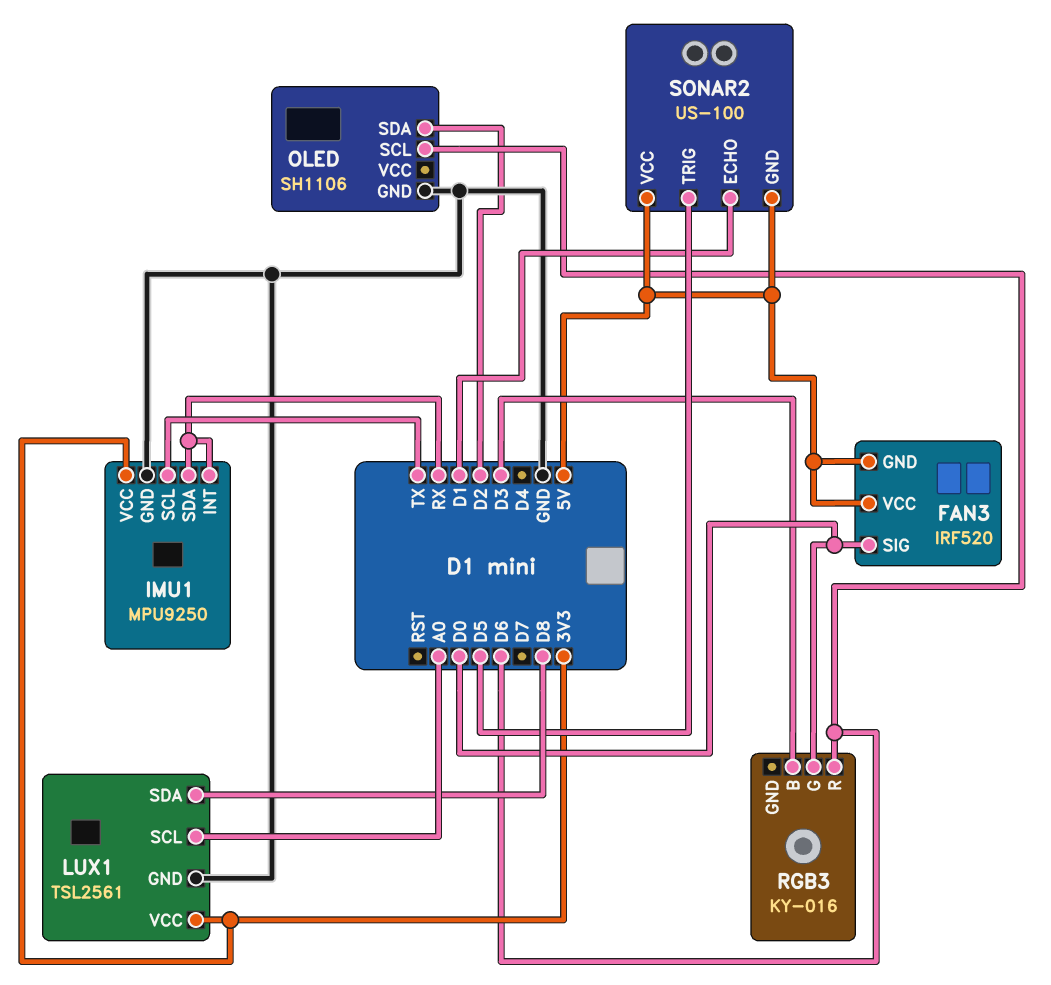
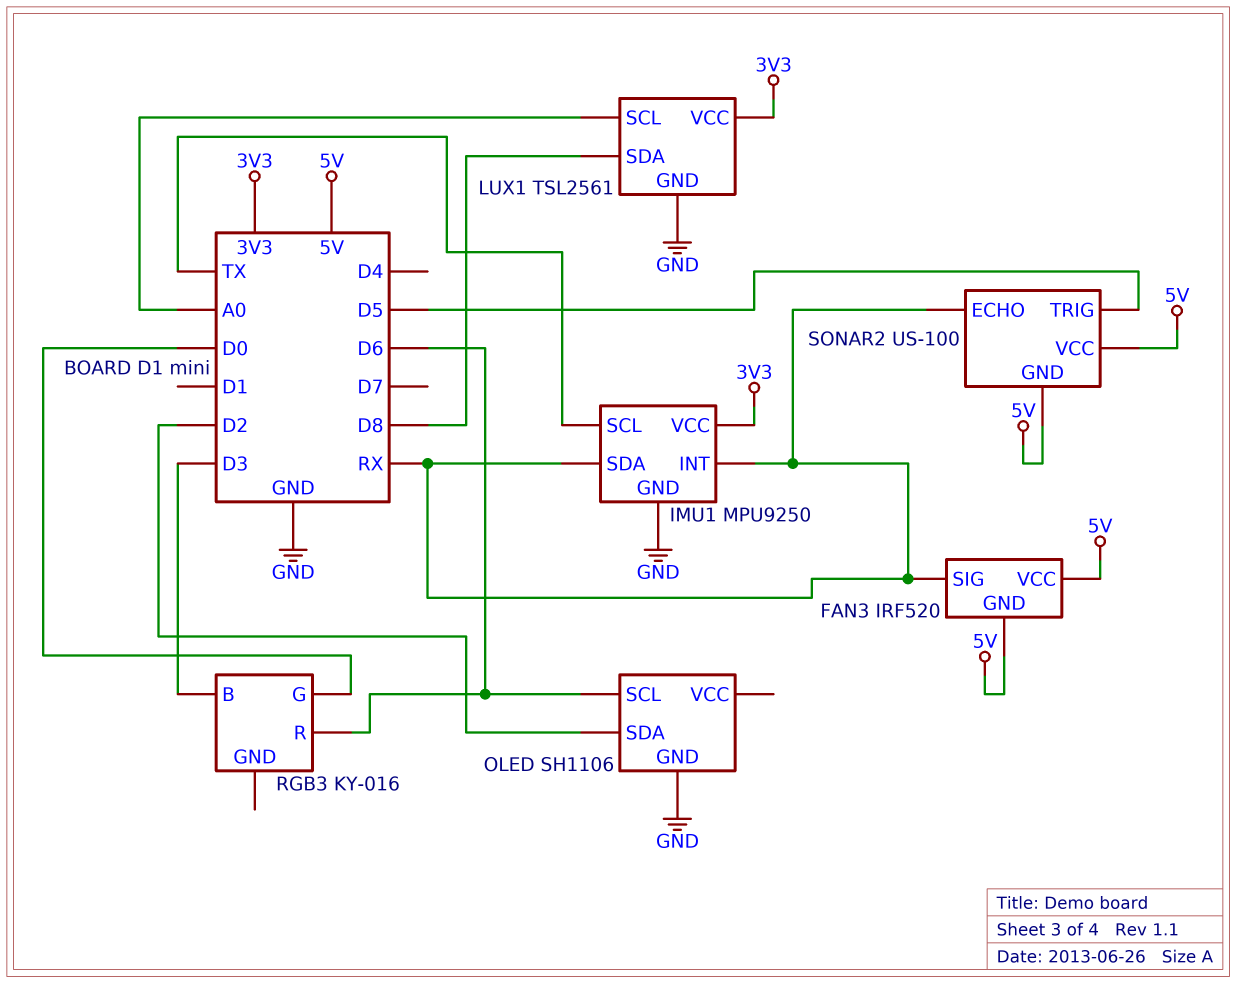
FAN3 pin SIG: D0 -> RX
SONAR2 pin ECHO: D1 -> RX

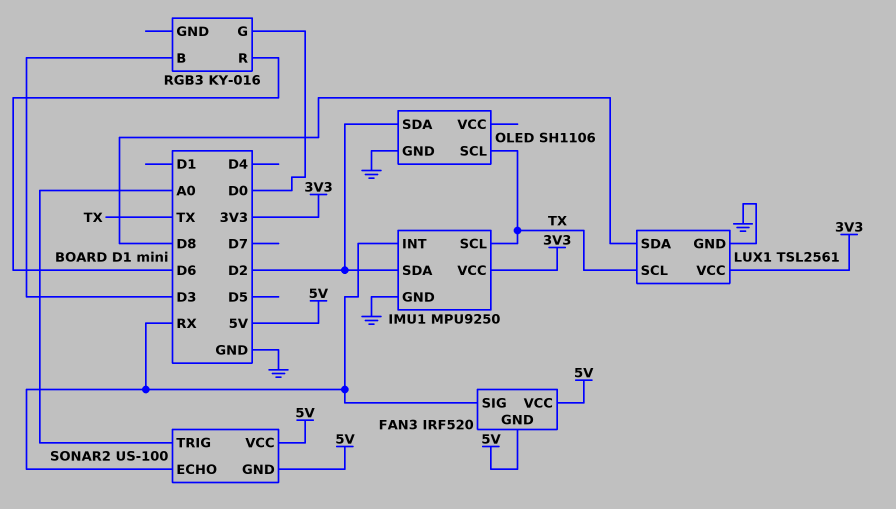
IMU1 pin SDA: RX -> D2
LUX1 pin SCL: A0 -> TX
OLED pin SCL: D6 -> TX
SONAR2 pin TRIG: D5 -> A0

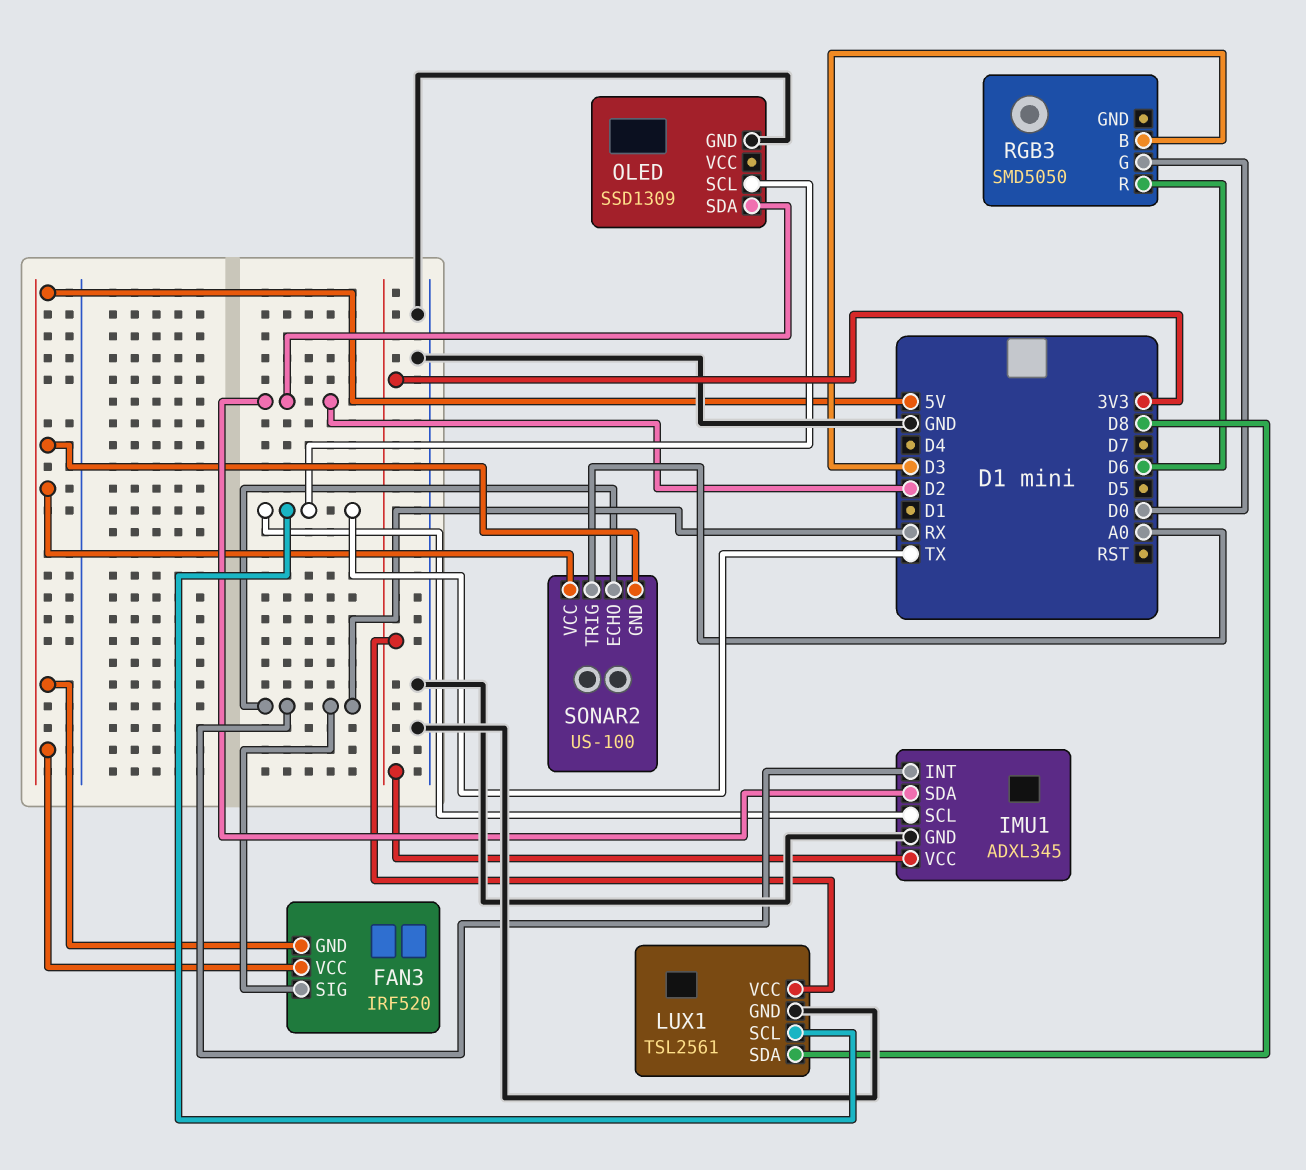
IMU1: MPU9250 -> ADXL345
OLED: SH1106 -> SSD1309
RGB3: KY-016 -> SMD5050

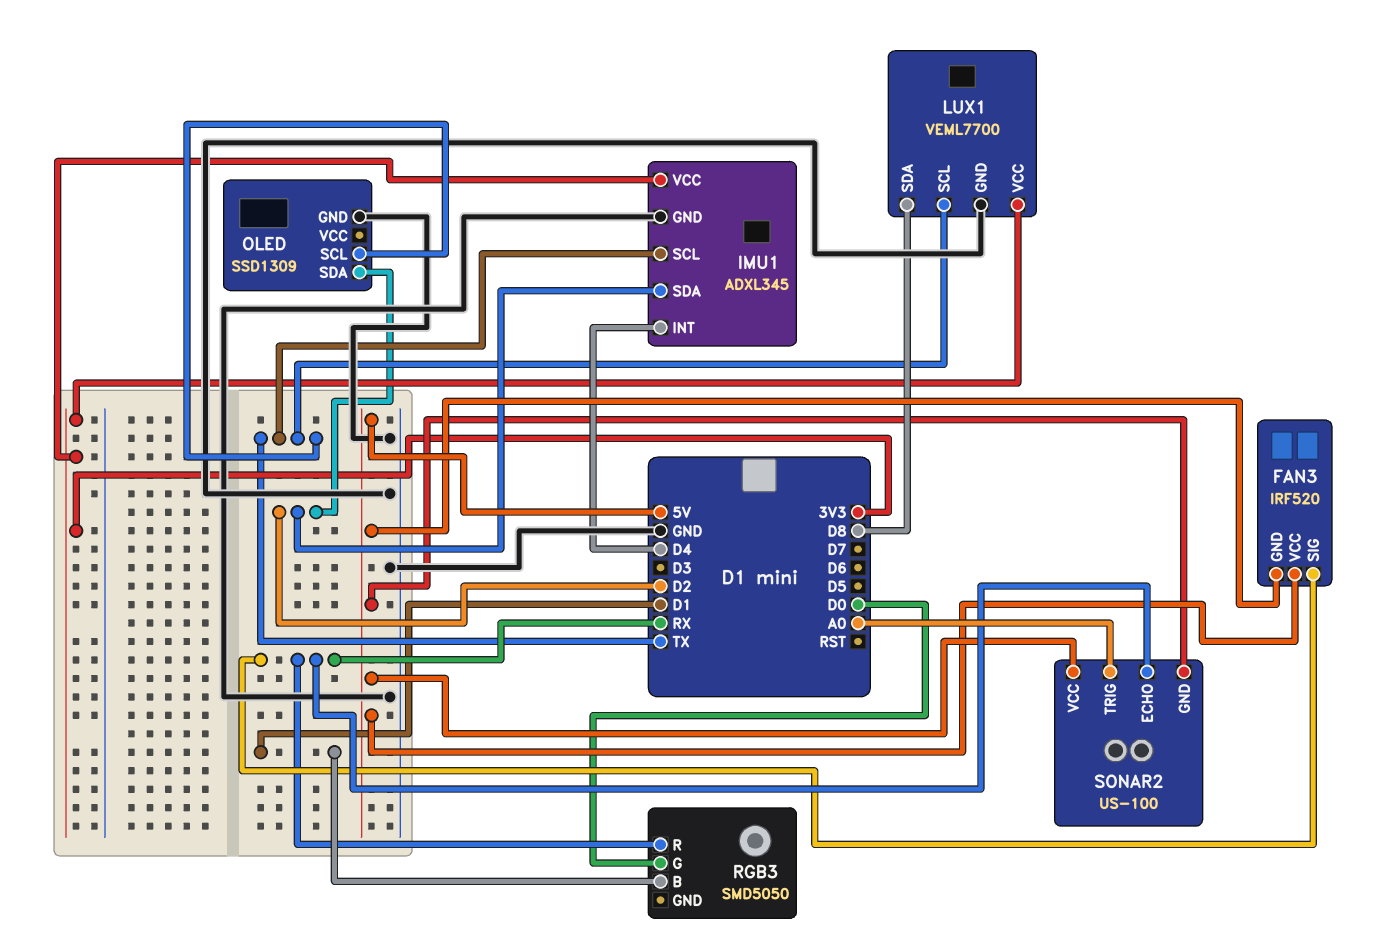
IMU1 pin INT: RX -> D4
LUX1: TSL2561 -> VEML7700
RGB3 pin B: D3 -> D1
RGB3 pin R: D6 -> RX

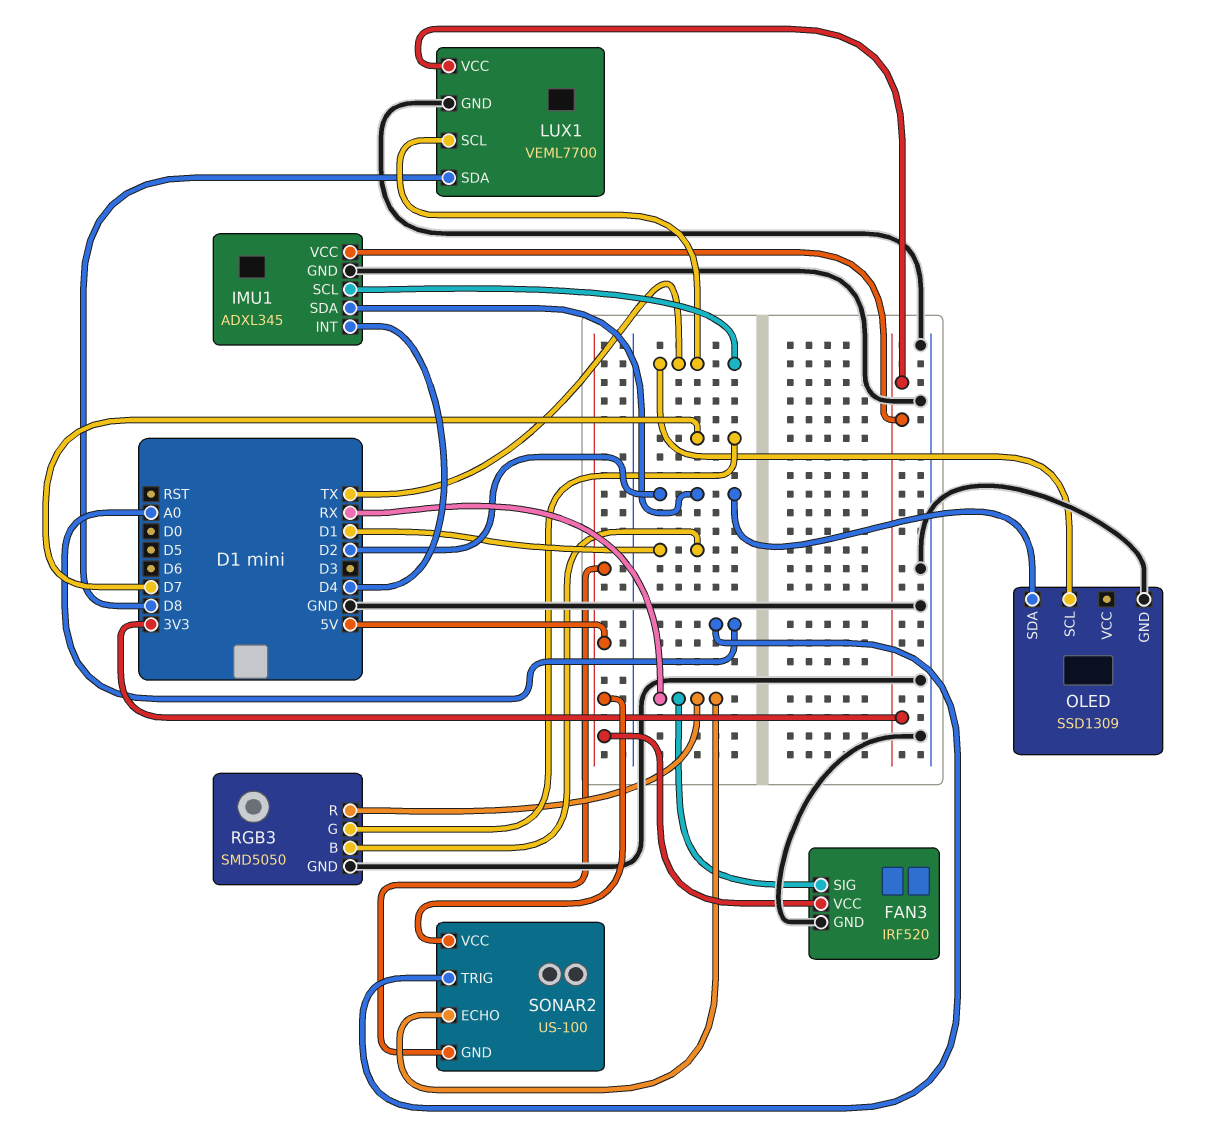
FAN3 pin GND: 5V -> GND
RGB3 pin G: D0 -> D7
RGB3 pin GND: none -> GND

